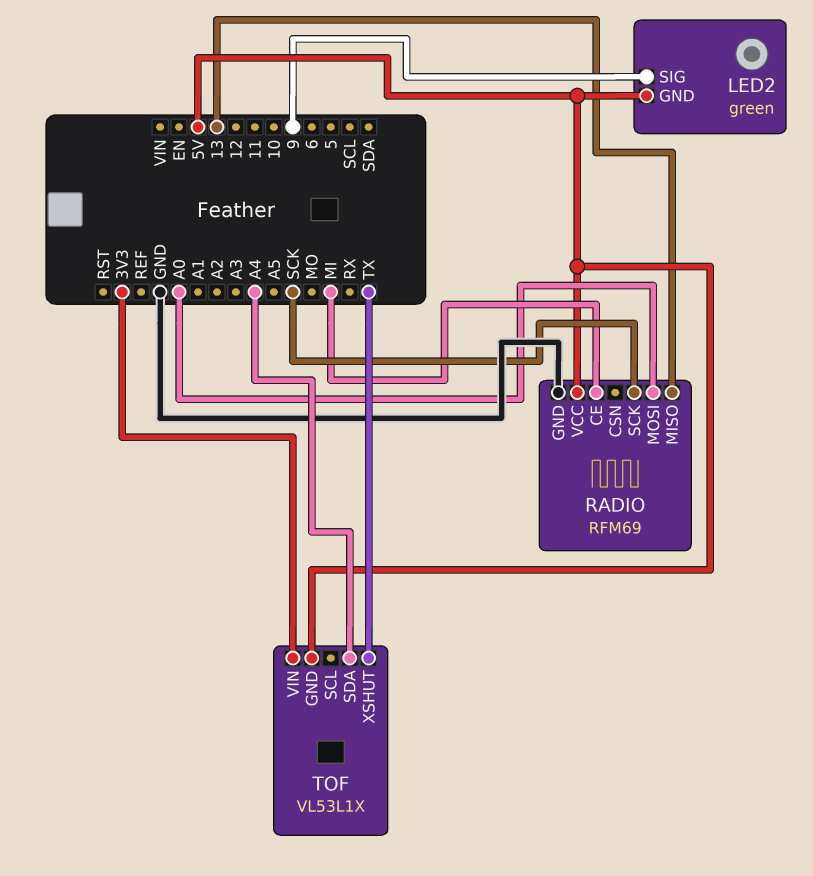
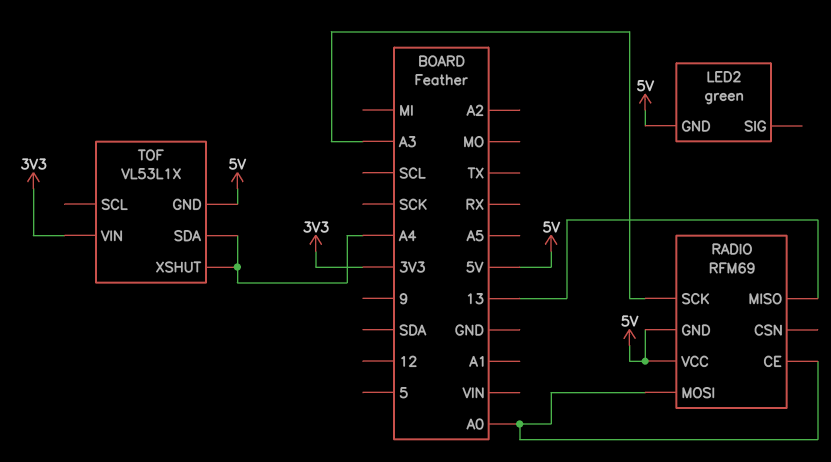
LED2 pin SIG: 9 -> none
RADIO pin CE: MI -> A0
RADIO pin GND: GND -> 5V
RADIO pin SCK: SCK -> A3
TOF pin XSHUT: TX -> A4

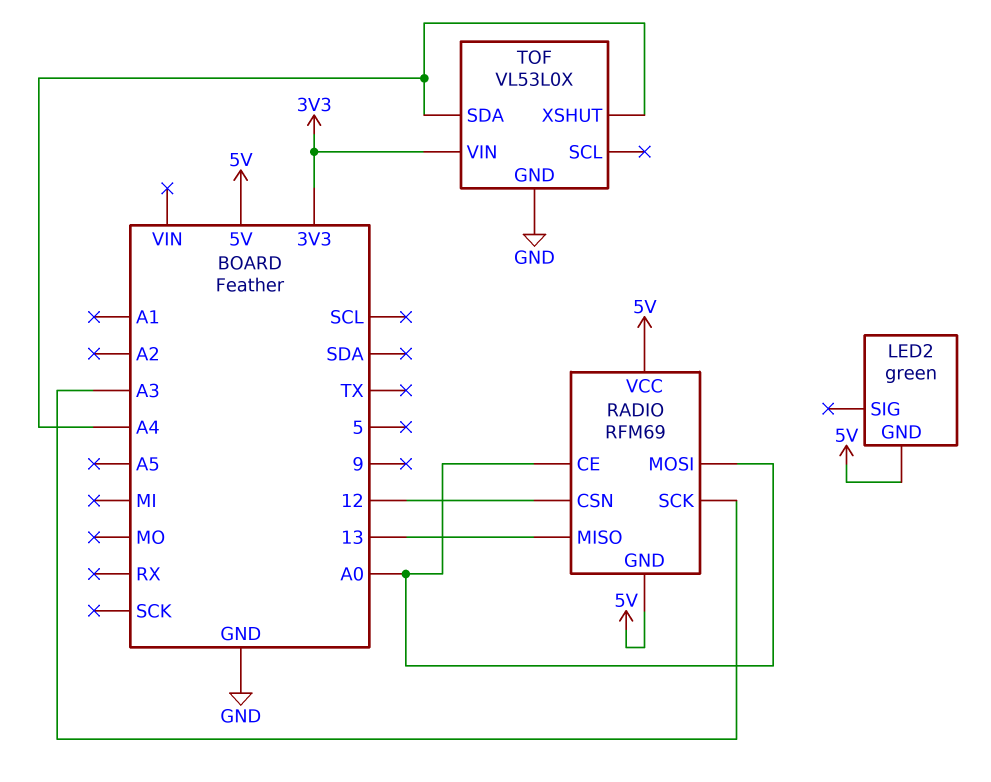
RADIO pin CSN: none -> 12
TOF: VL53L1X -> VL53L0X
TOF pin GND: 5V -> GND

